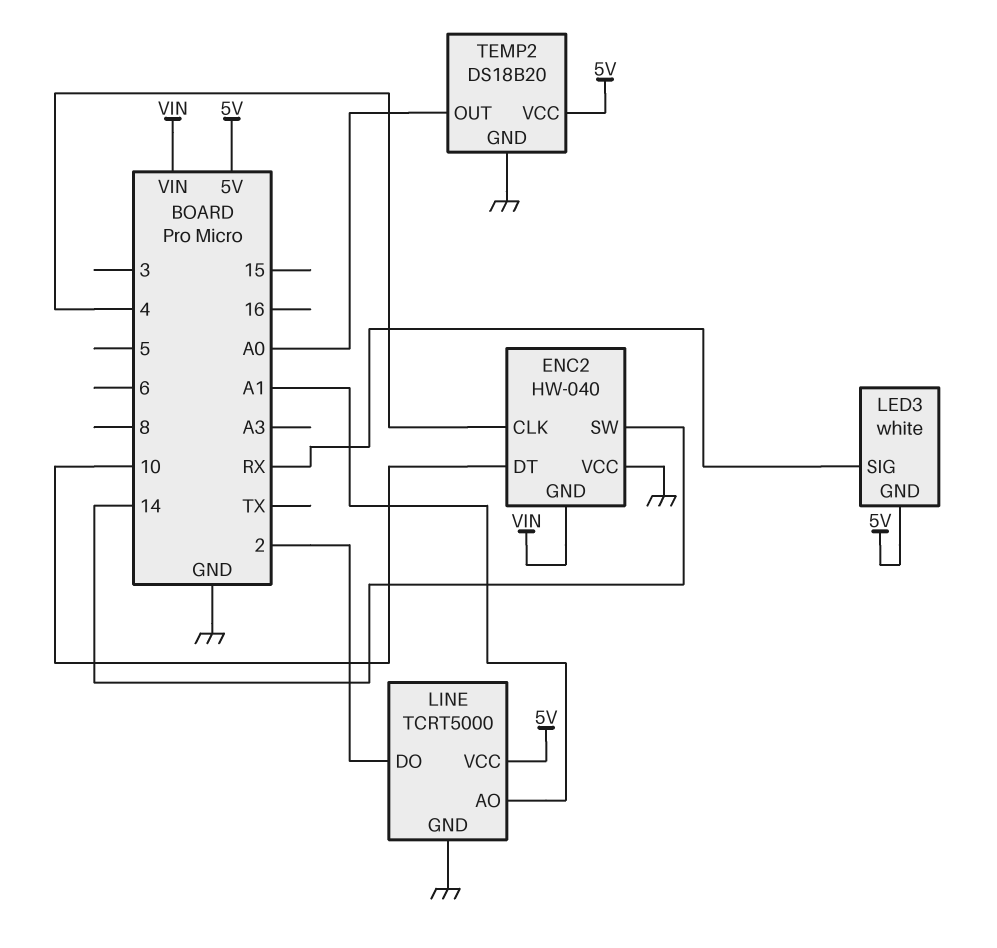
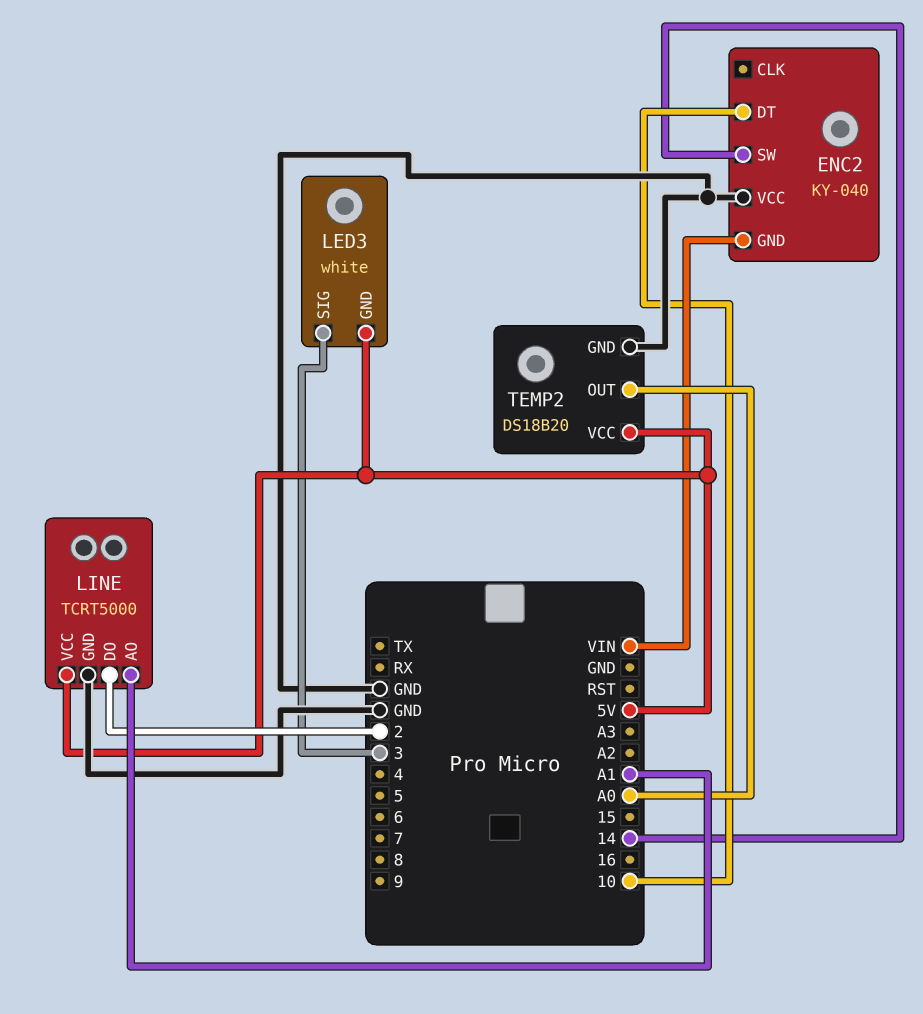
ENC2: HW-040 -> KY-040
ENC2 pin CLK: 4 -> none
LED3 pin SIG: RX -> 3

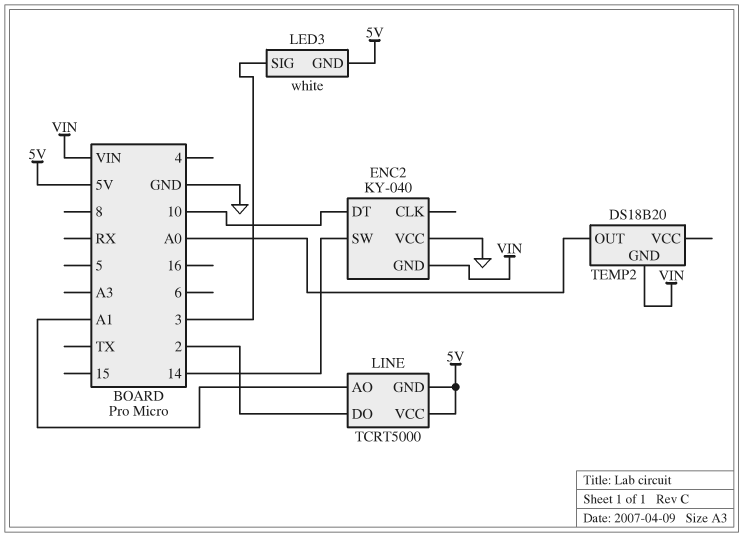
LINE pin GND: GND -> 5V
TEMP2 pin GND: GND -> VIN
TEMP2 pin VCC: 5V -> none

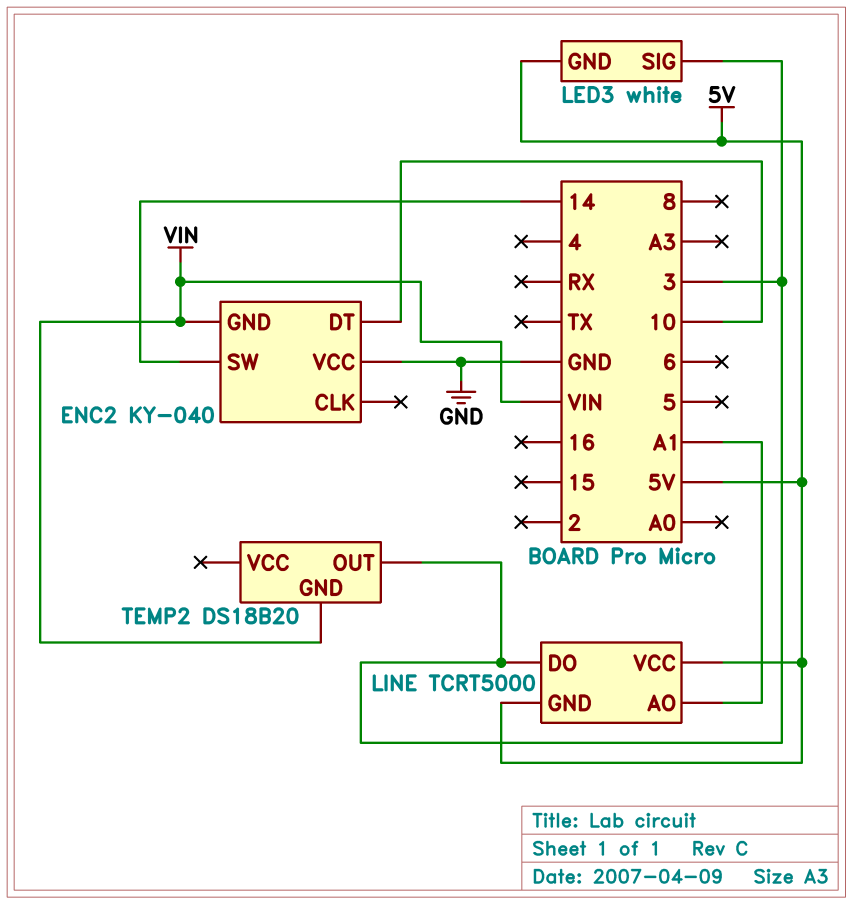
LINE pin DO: 2 -> 3
TEMP2 pin OUT: A0 -> 3

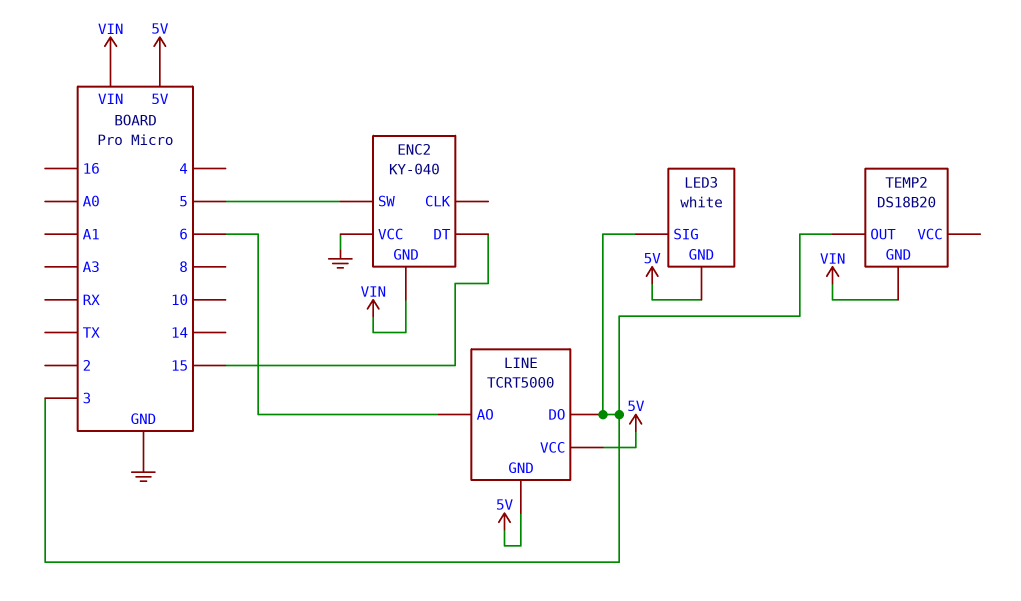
ENC2 pin DT: 10 -> 15
ENC2 pin SW: 14 -> 5
LINE pin AO: A1 -> 6

